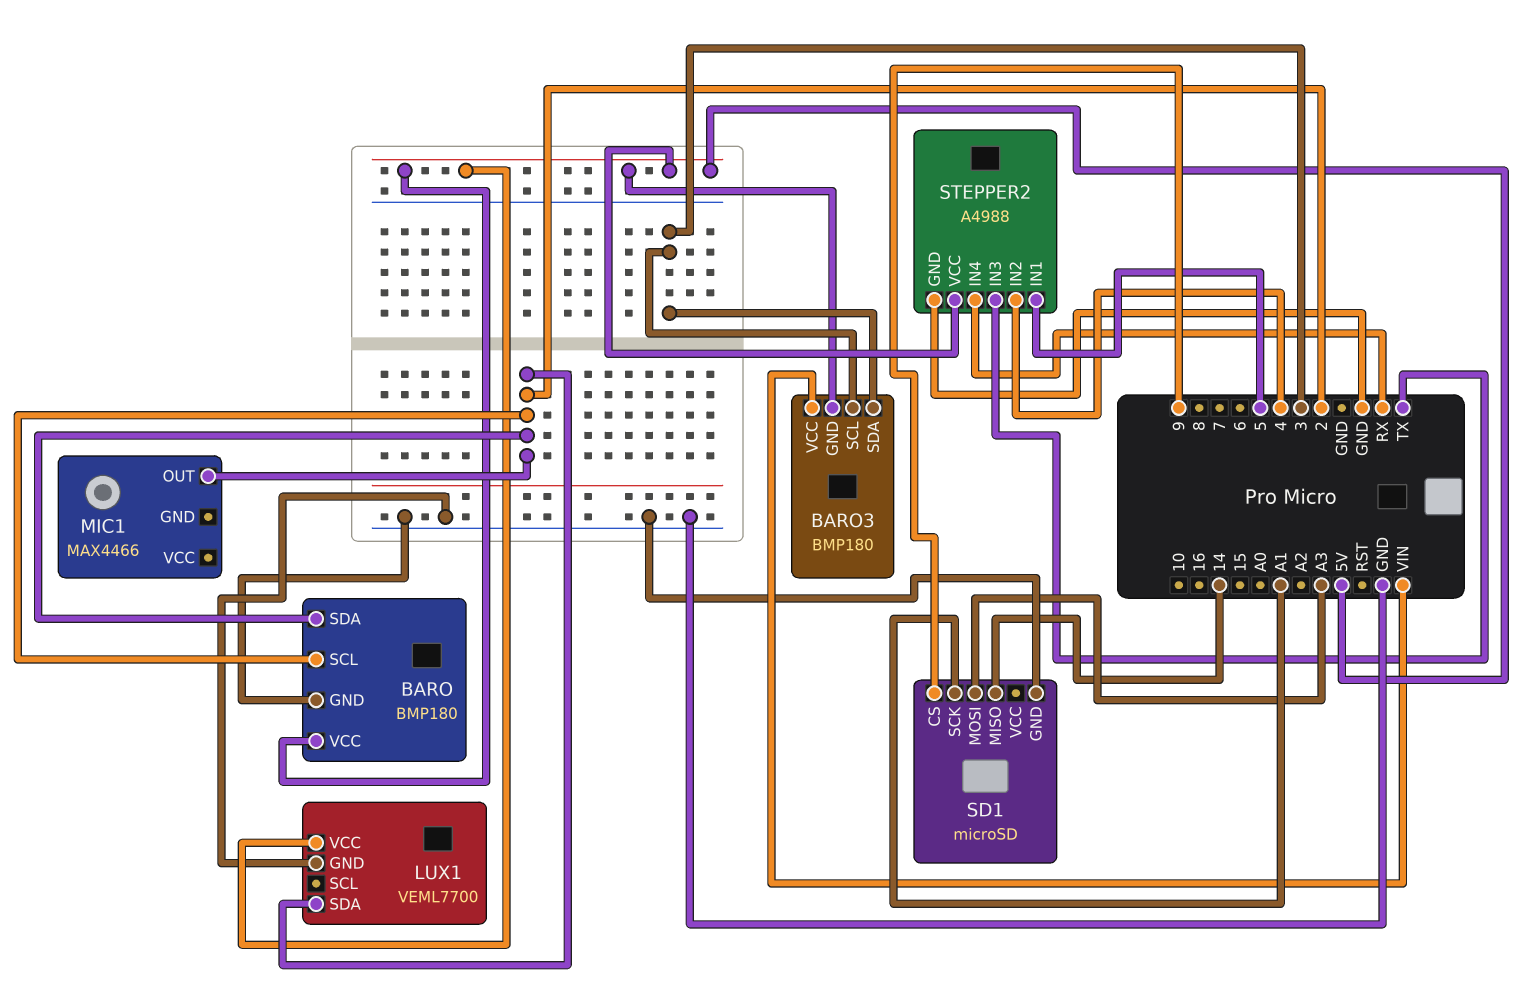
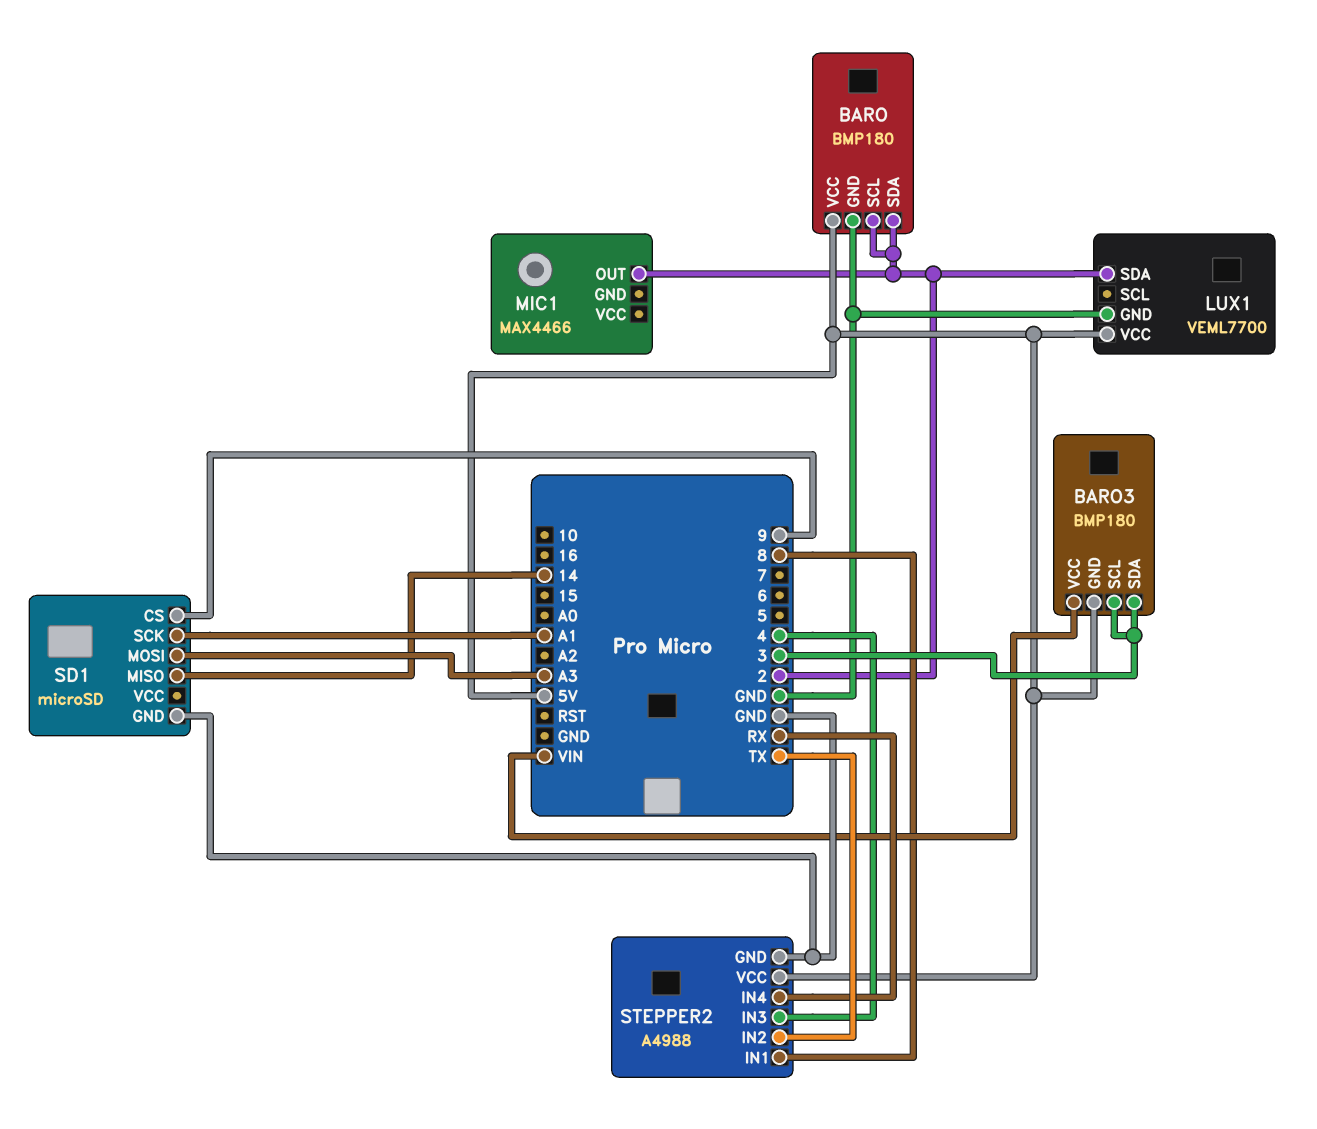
STEPPER2 pin IN1: 5 -> 8
STEPPER2 pin IN2: 4 -> TX
STEPPER2 pin IN3: TX -> 4

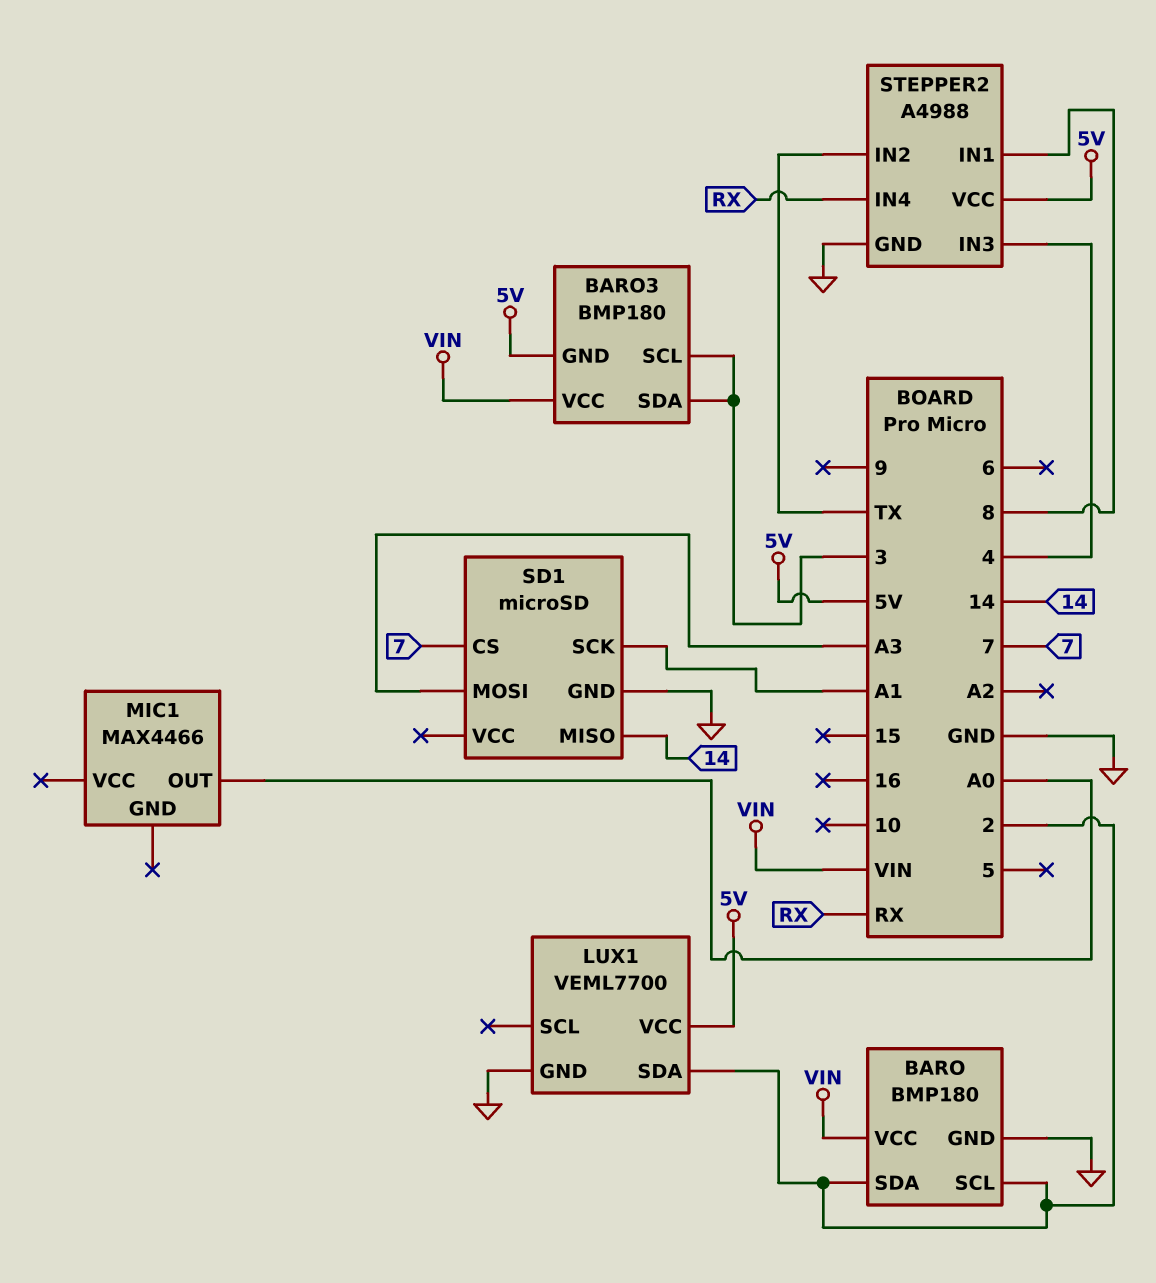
BARO pin VCC: 5V -> VIN
MIC1 pin OUT: 2 -> A0
SD1 pin CS: 9 -> 7

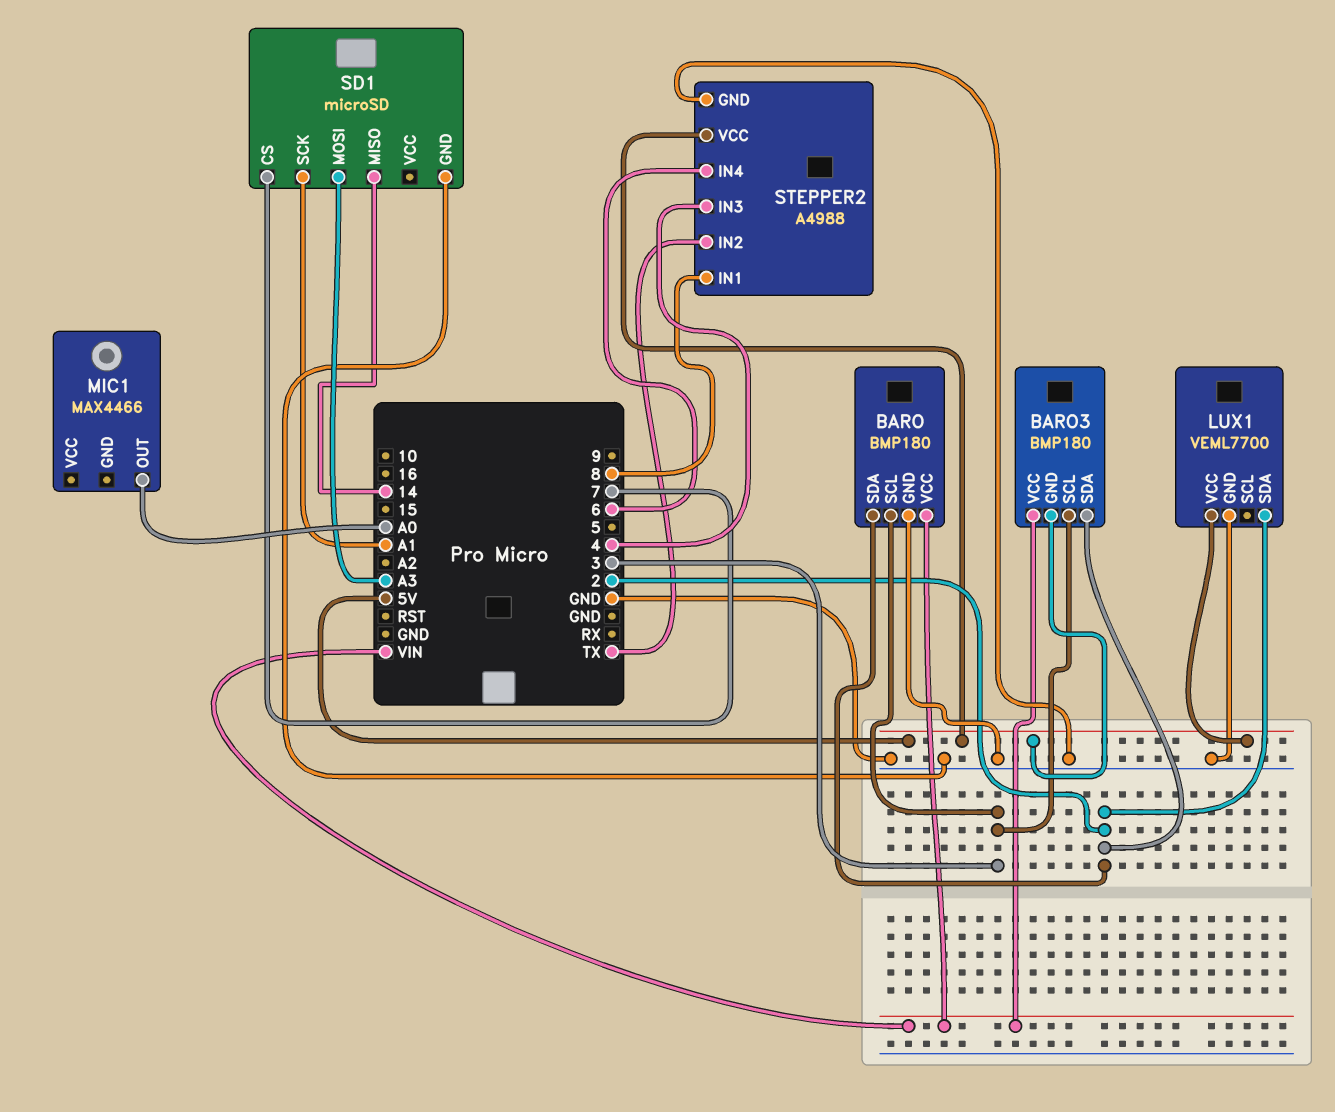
BARO pin SCL: 2 -> 3
BARO3 pin SDA: 3 -> 2
STEPPER2 pin IN4: RX -> 6

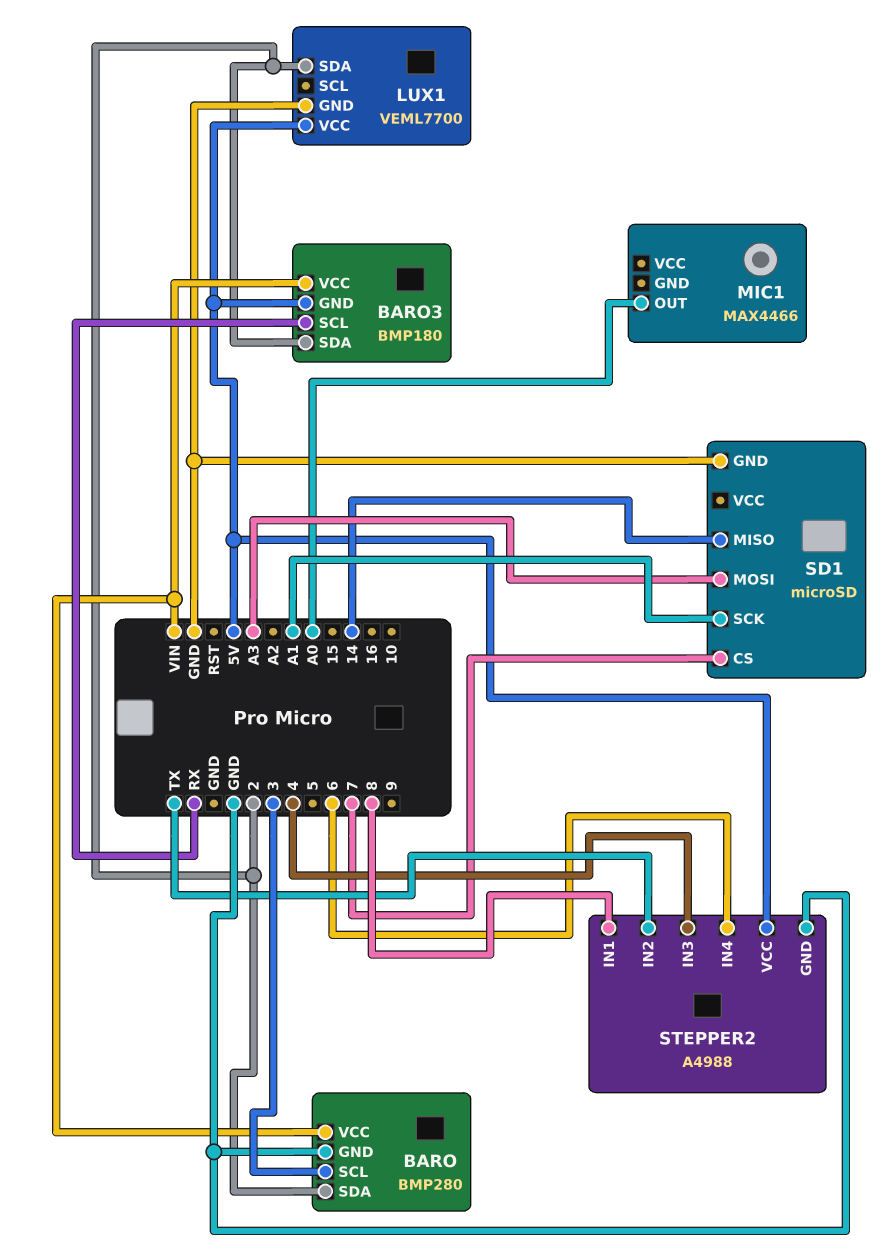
BARO: BMP180 -> BMP280
BARO3 pin SCL: 3 -> RX

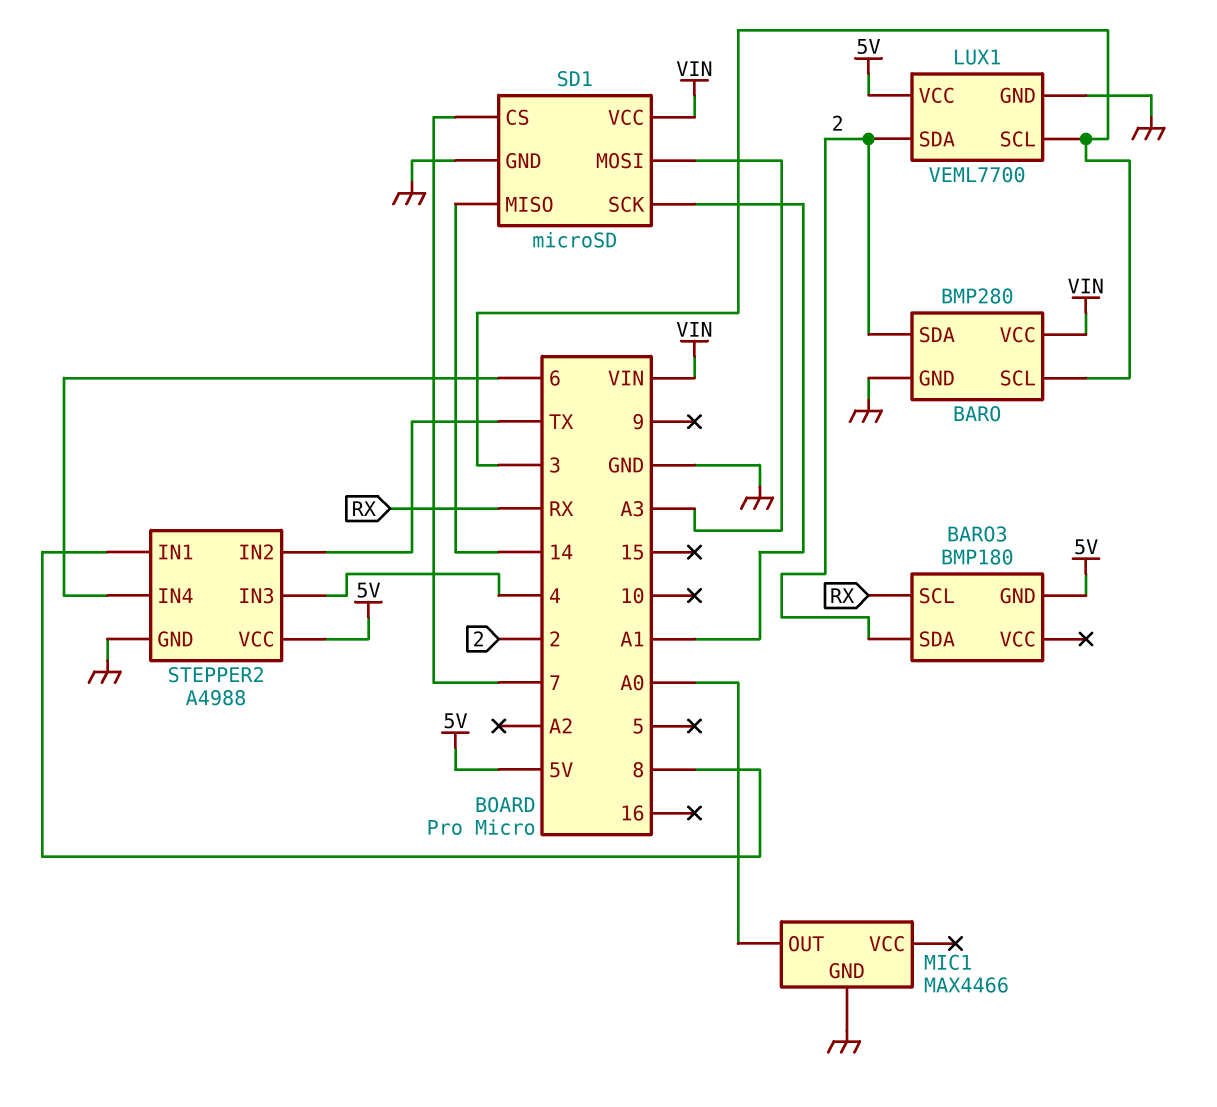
BARO3 pin VCC: VIN -> none
LUX1 pin SCL: none -> 3
MIC1 pin GND: none -> GND
SD1 pin VCC: none -> VIN

